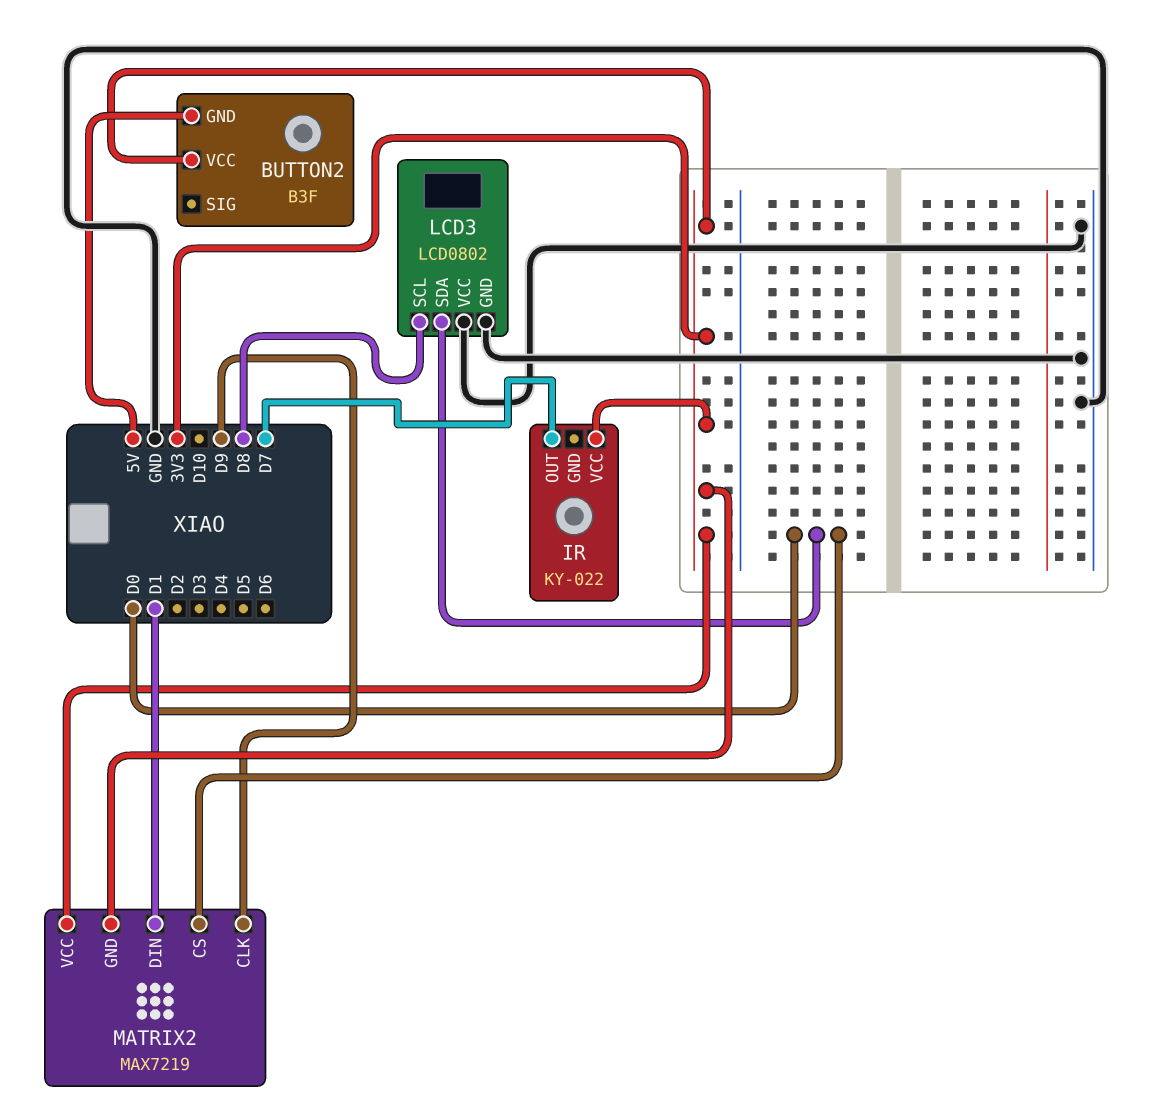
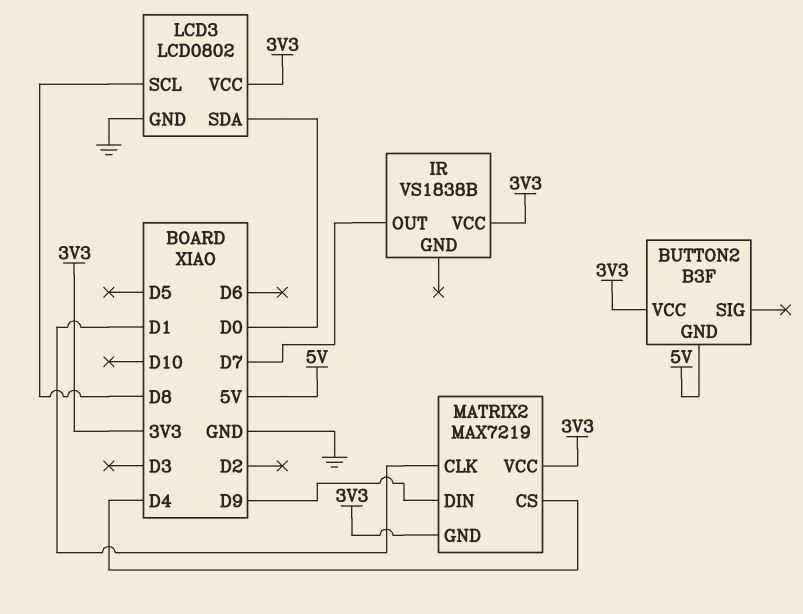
IR: KY-022 -> VS1838B
LCD3 pin VCC: GND -> 3V3
MATRIX2 pin CLK: D9 -> D1
MATRIX2 pin CS: D0 -> D4
MATRIX2 pin DIN: D1 -> D9

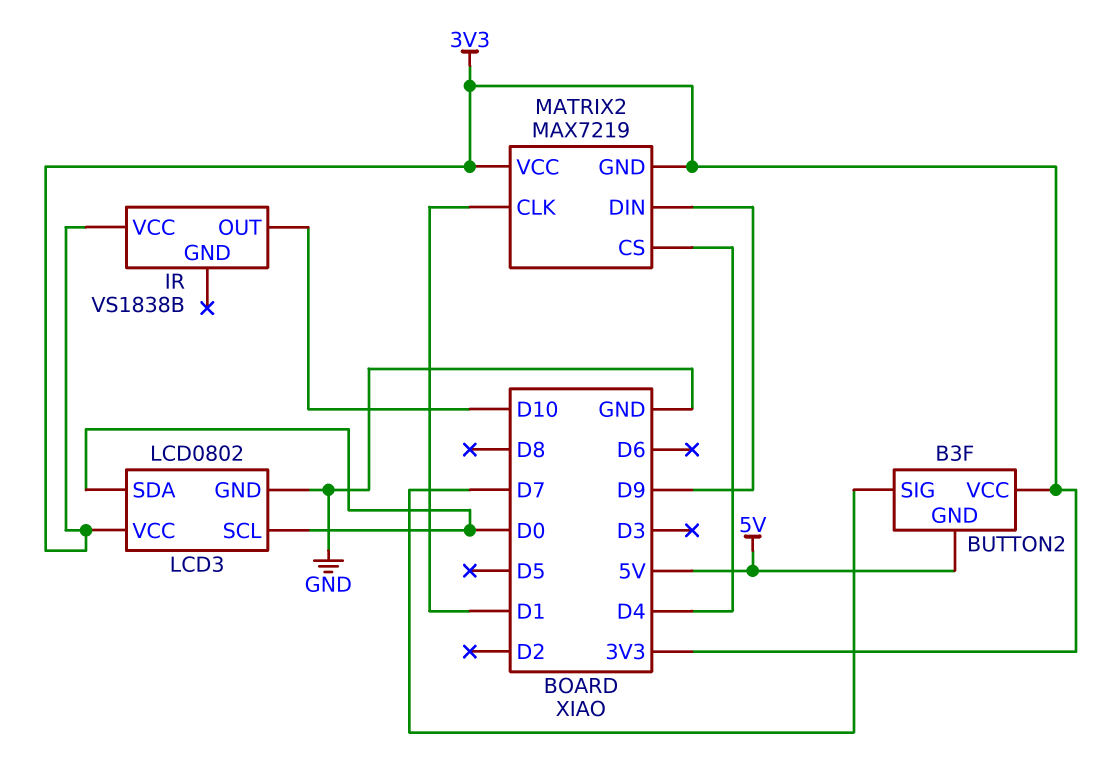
BUTTON2 pin SIG: none -> D7
IR pin OUT: D7 -> D10
LCD3 pin SCL: D8 -> D0

